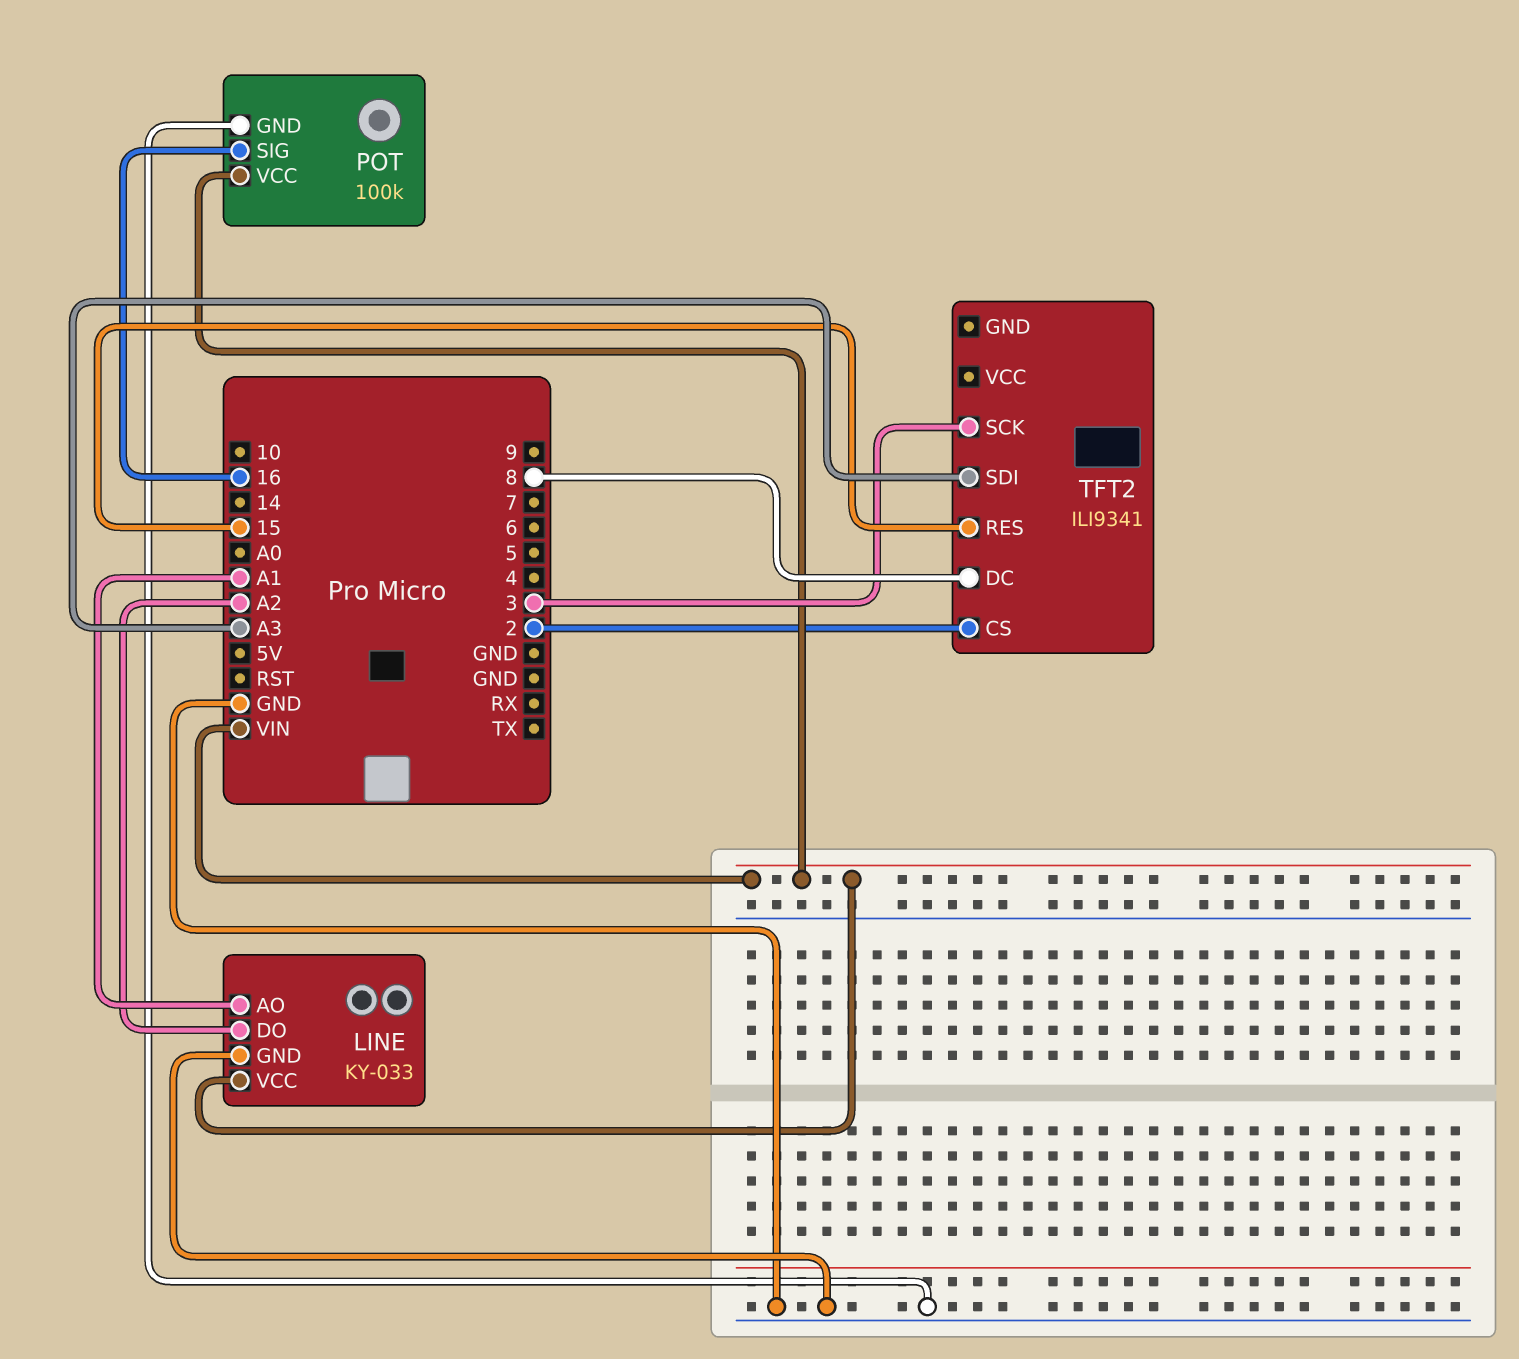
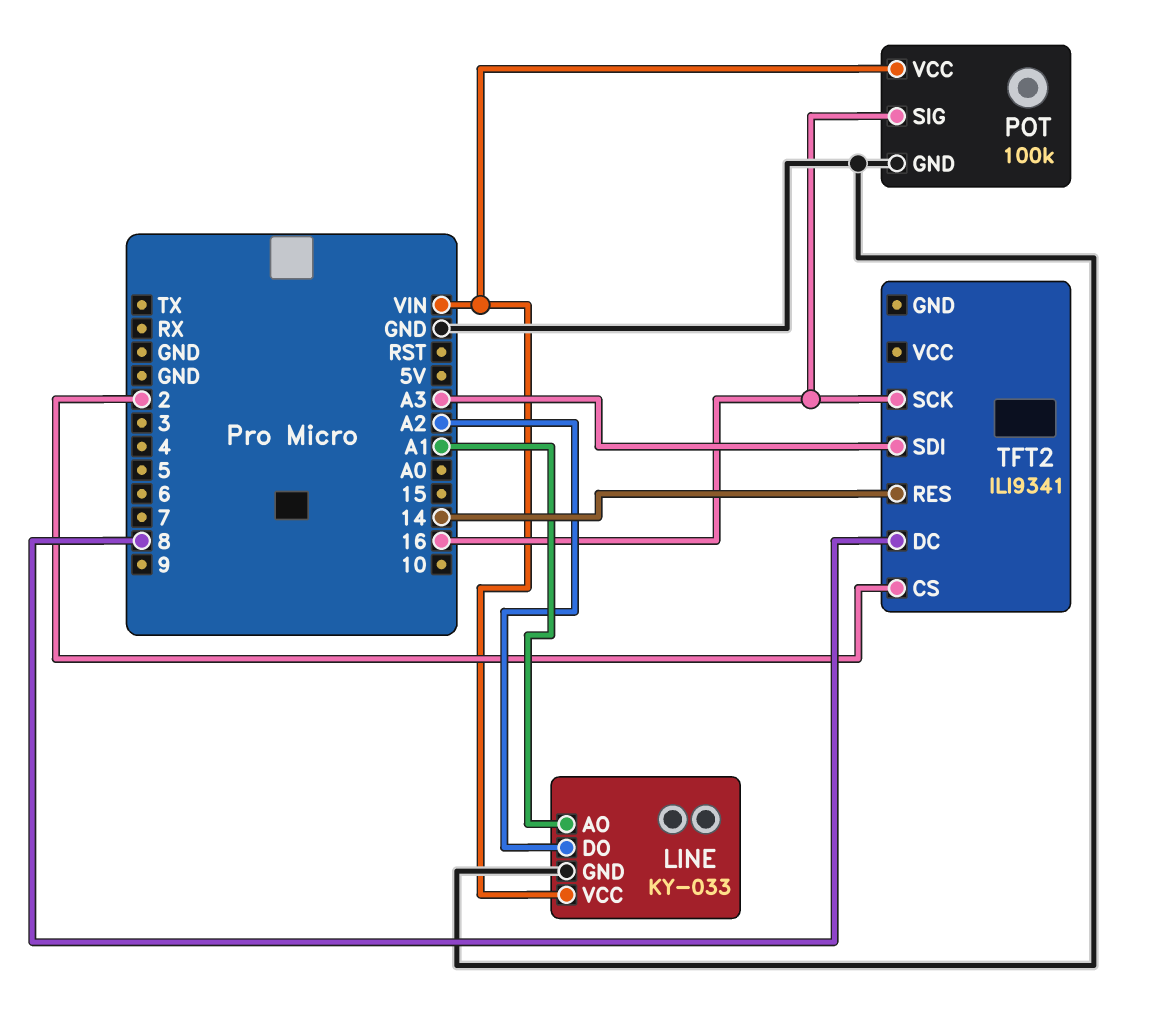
TFT2 pin RES: 15 -> 14
TFT2 pin SCK: 3 -> 16

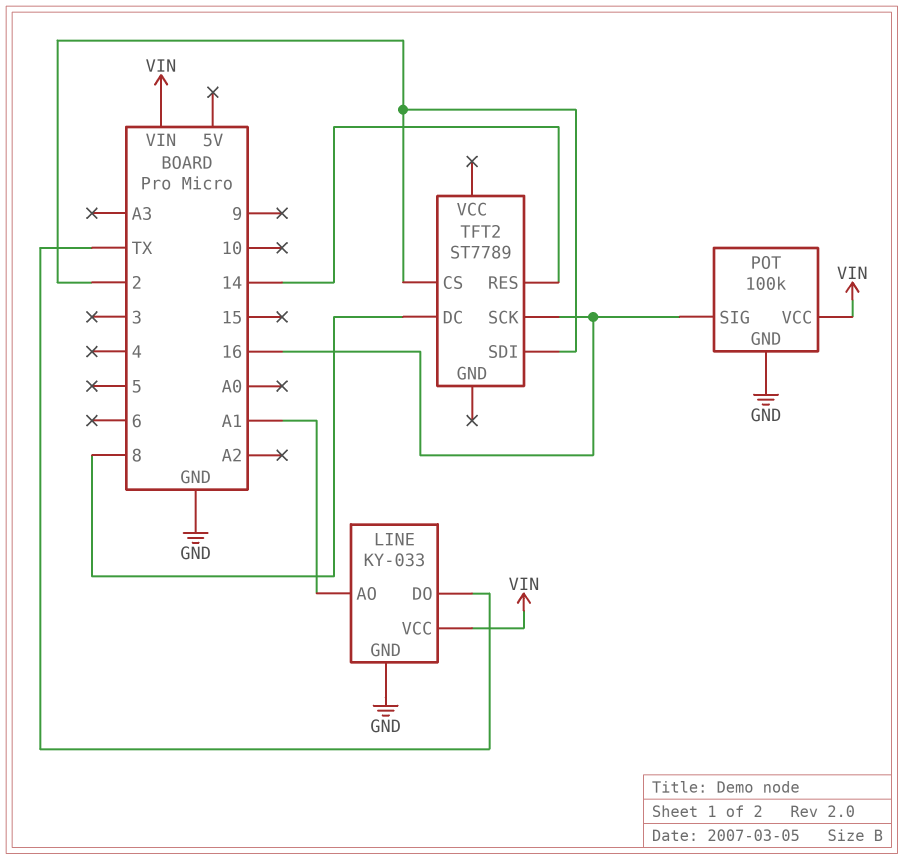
LINE pin DO: A2 -> TX
TFT2: ILI9341 -> ST7789
TFT2 pin SDI: A3 -> 2

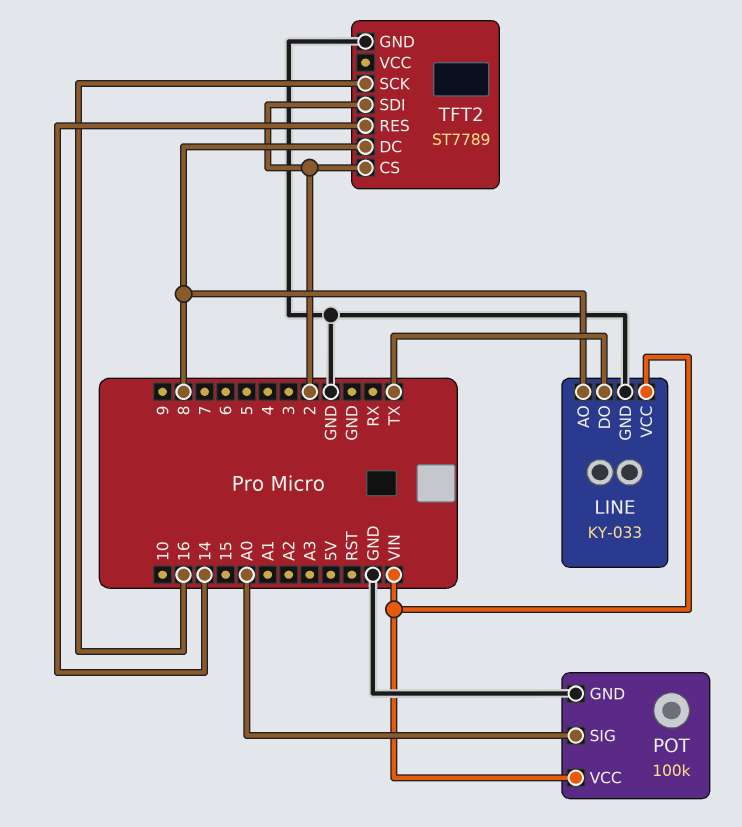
LINE pin AO: A1 -> 8
POT pin SIG: 16 -> A0
TFT2 pin GND: none -> GND

